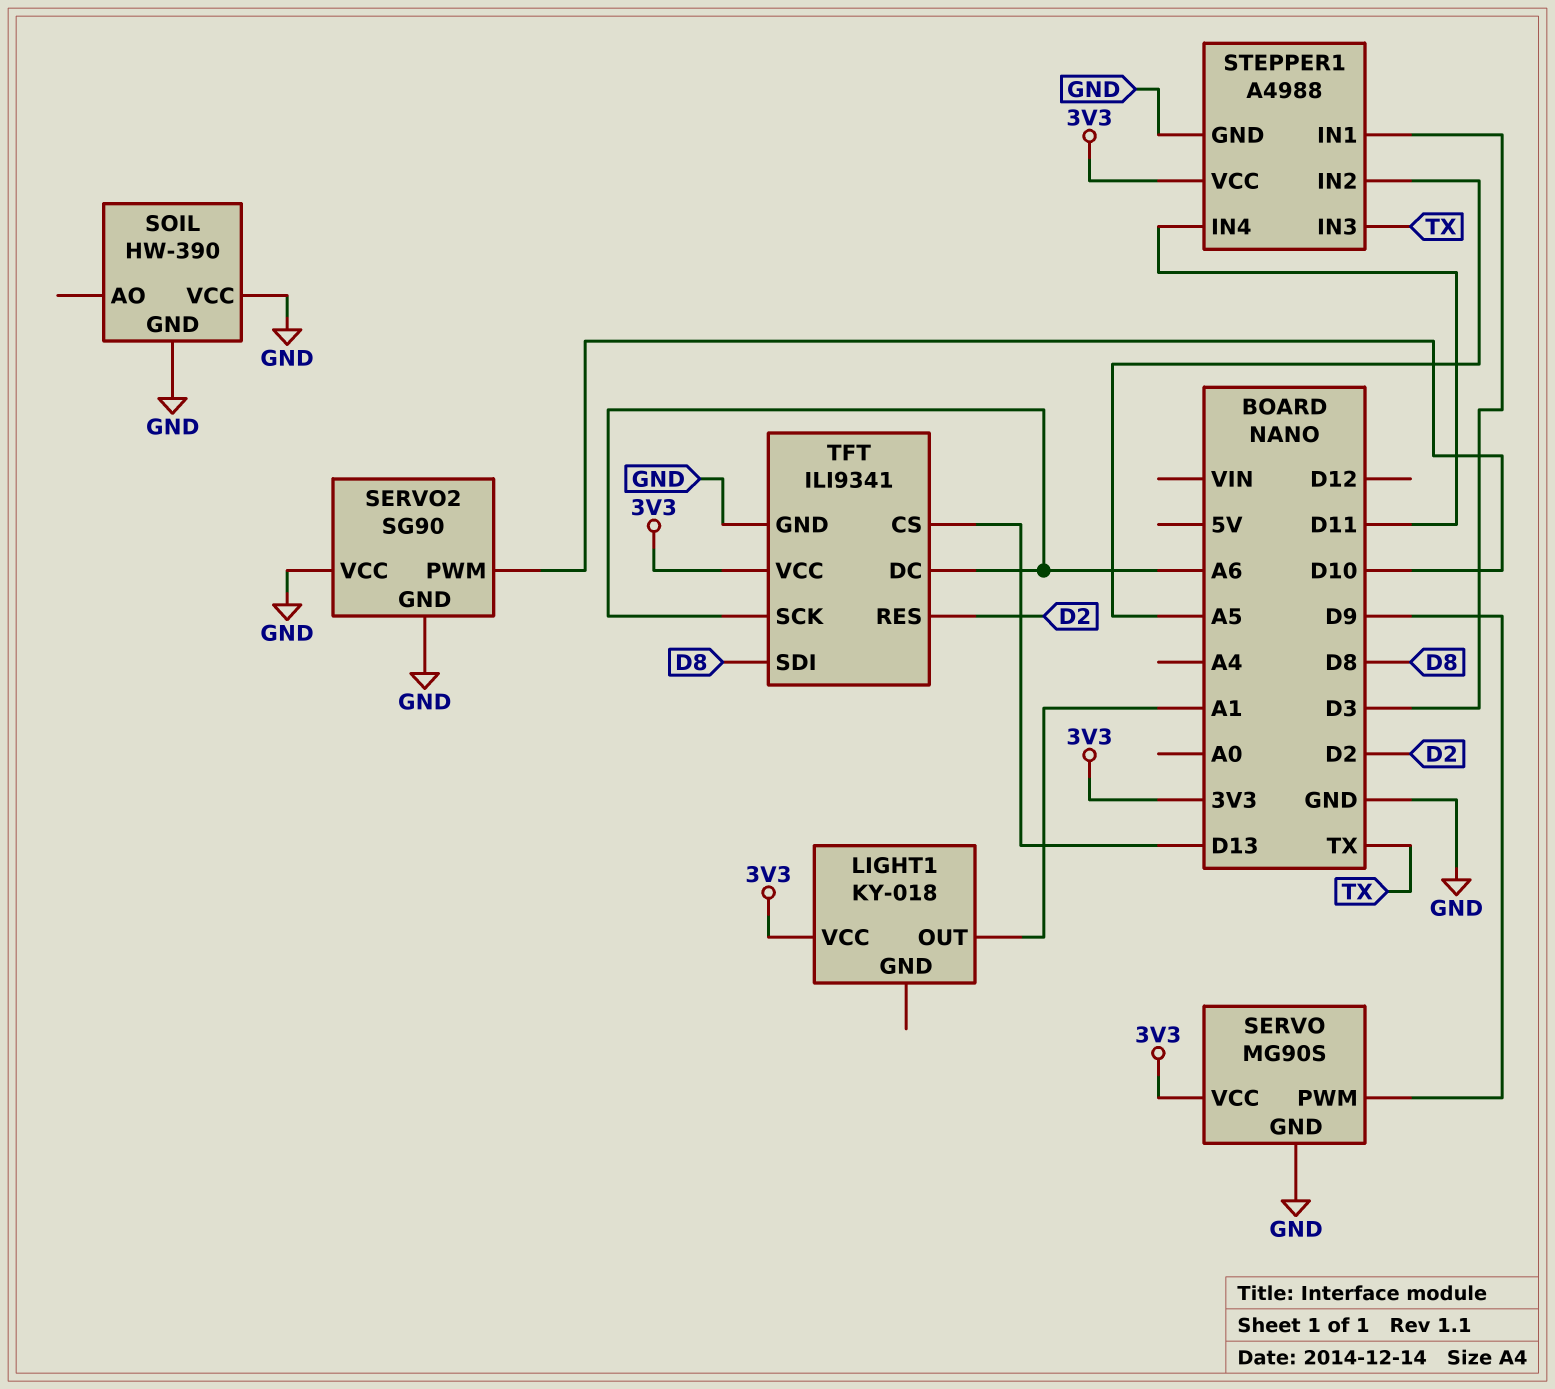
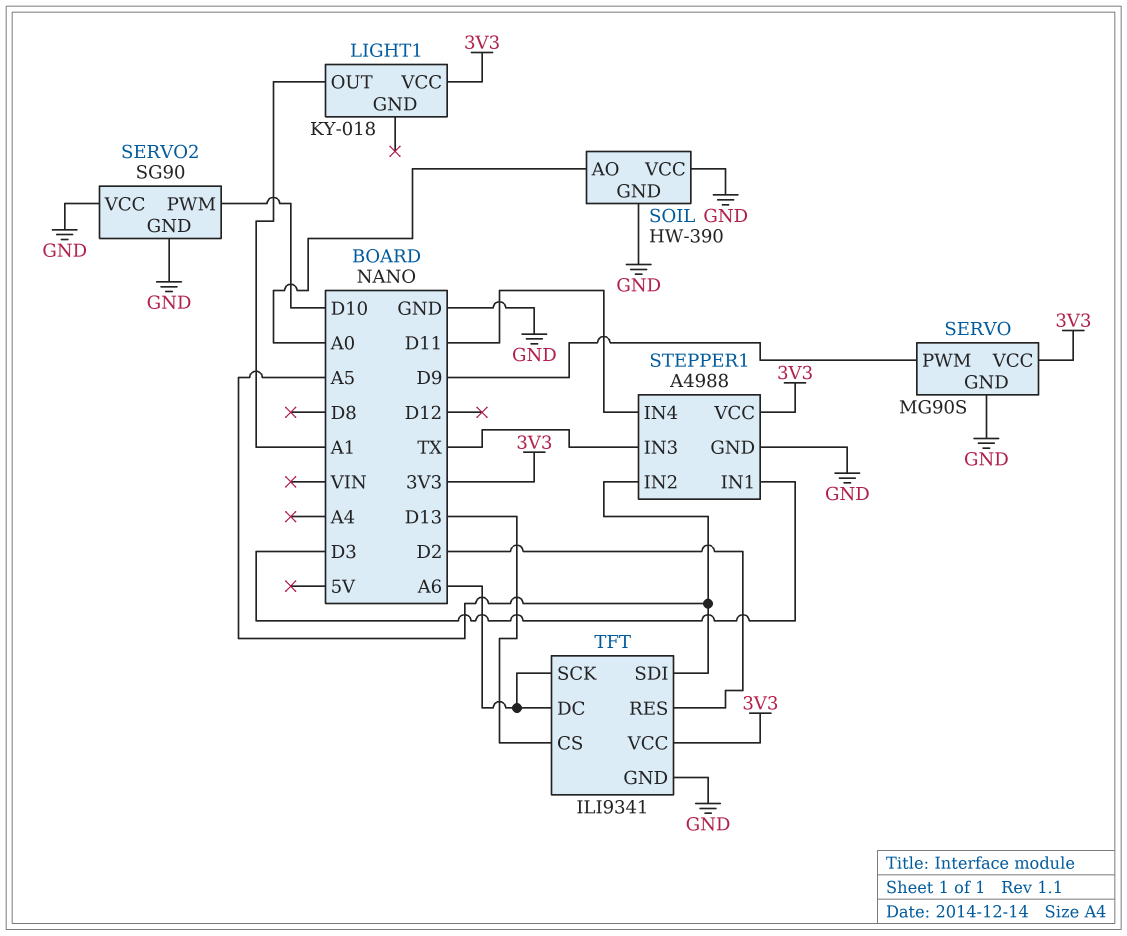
SOIL pin AO: none -> A0
TFT pin SDI: D8 -> A5

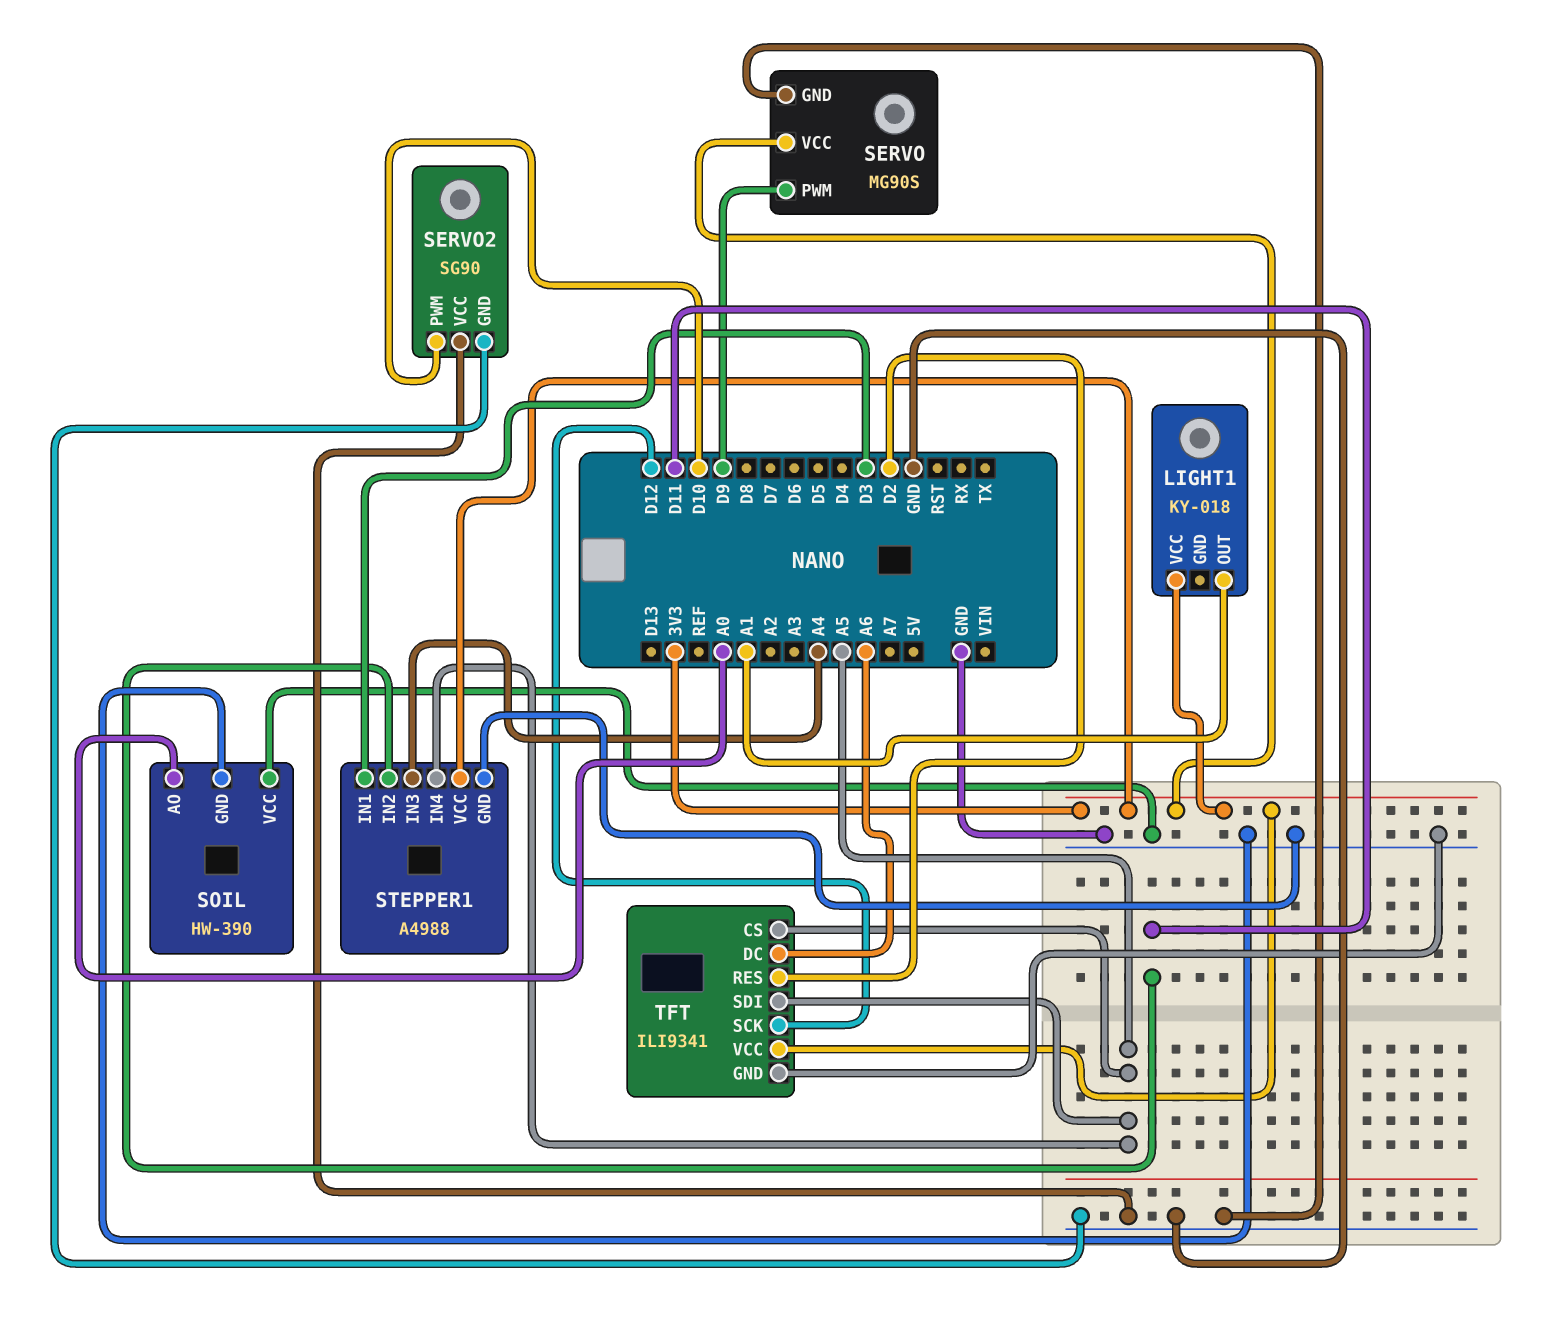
STEPPER1 pin IN2: A5 -> D11
STEPPER1 pin IN3: TX -> A4
STEPPER1 pin IN4: D11 -> A5
TFT pin CS: D13 -> A5
TFT pin SCK: A6 -> D12

